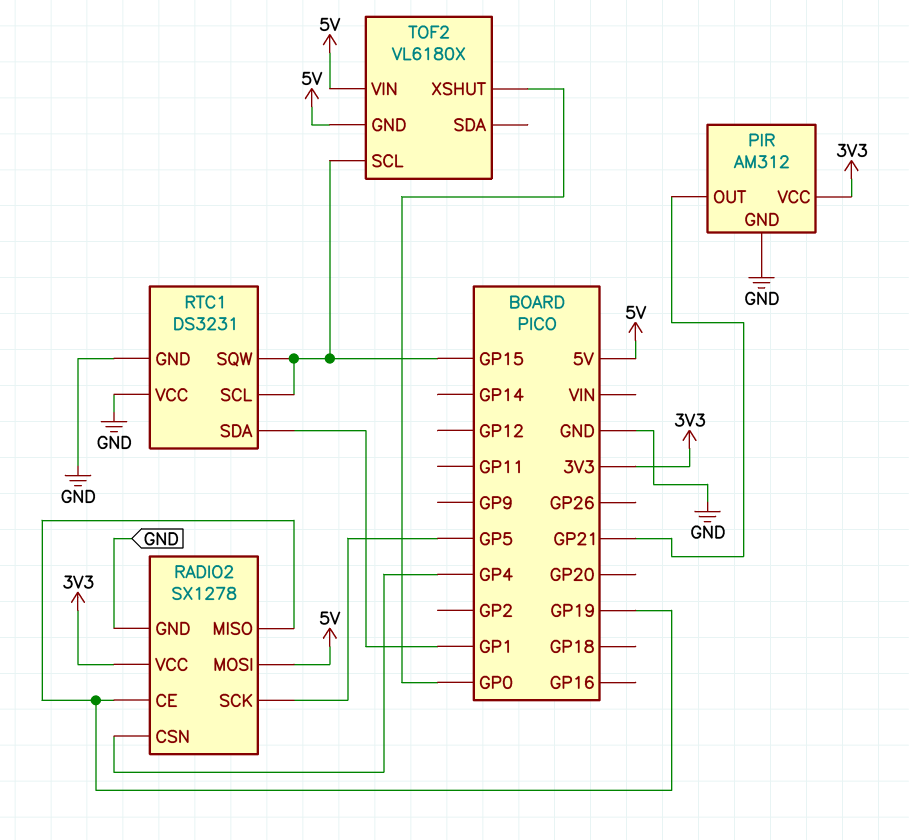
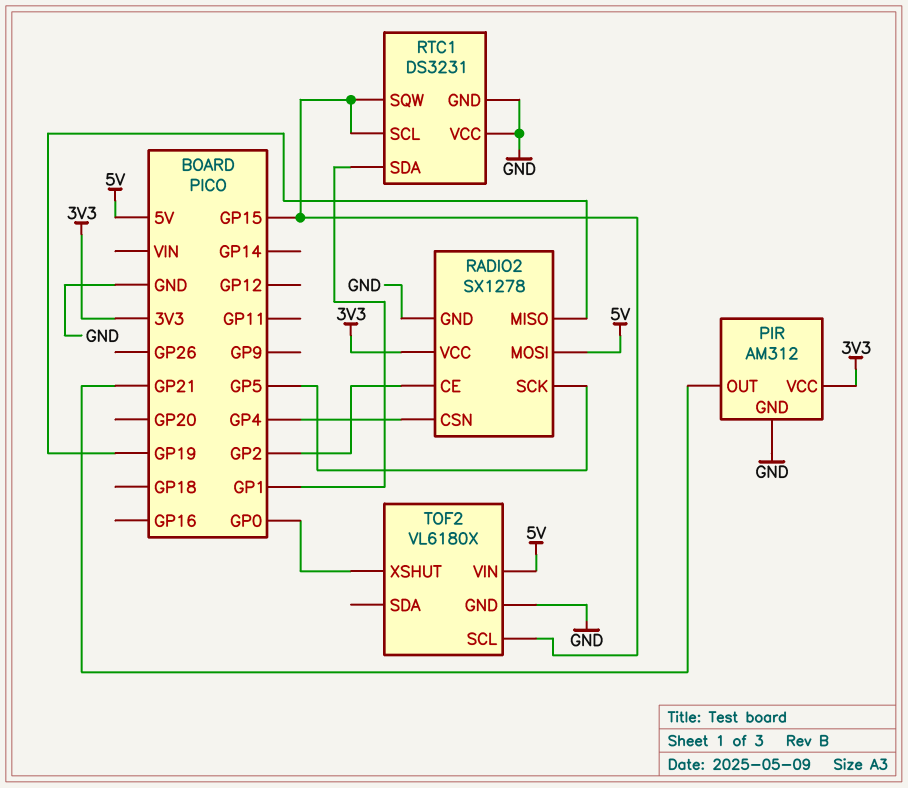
RADIO2 pin CE: GP19 -> GP2
TOF2 pin GND: 5V -> GND

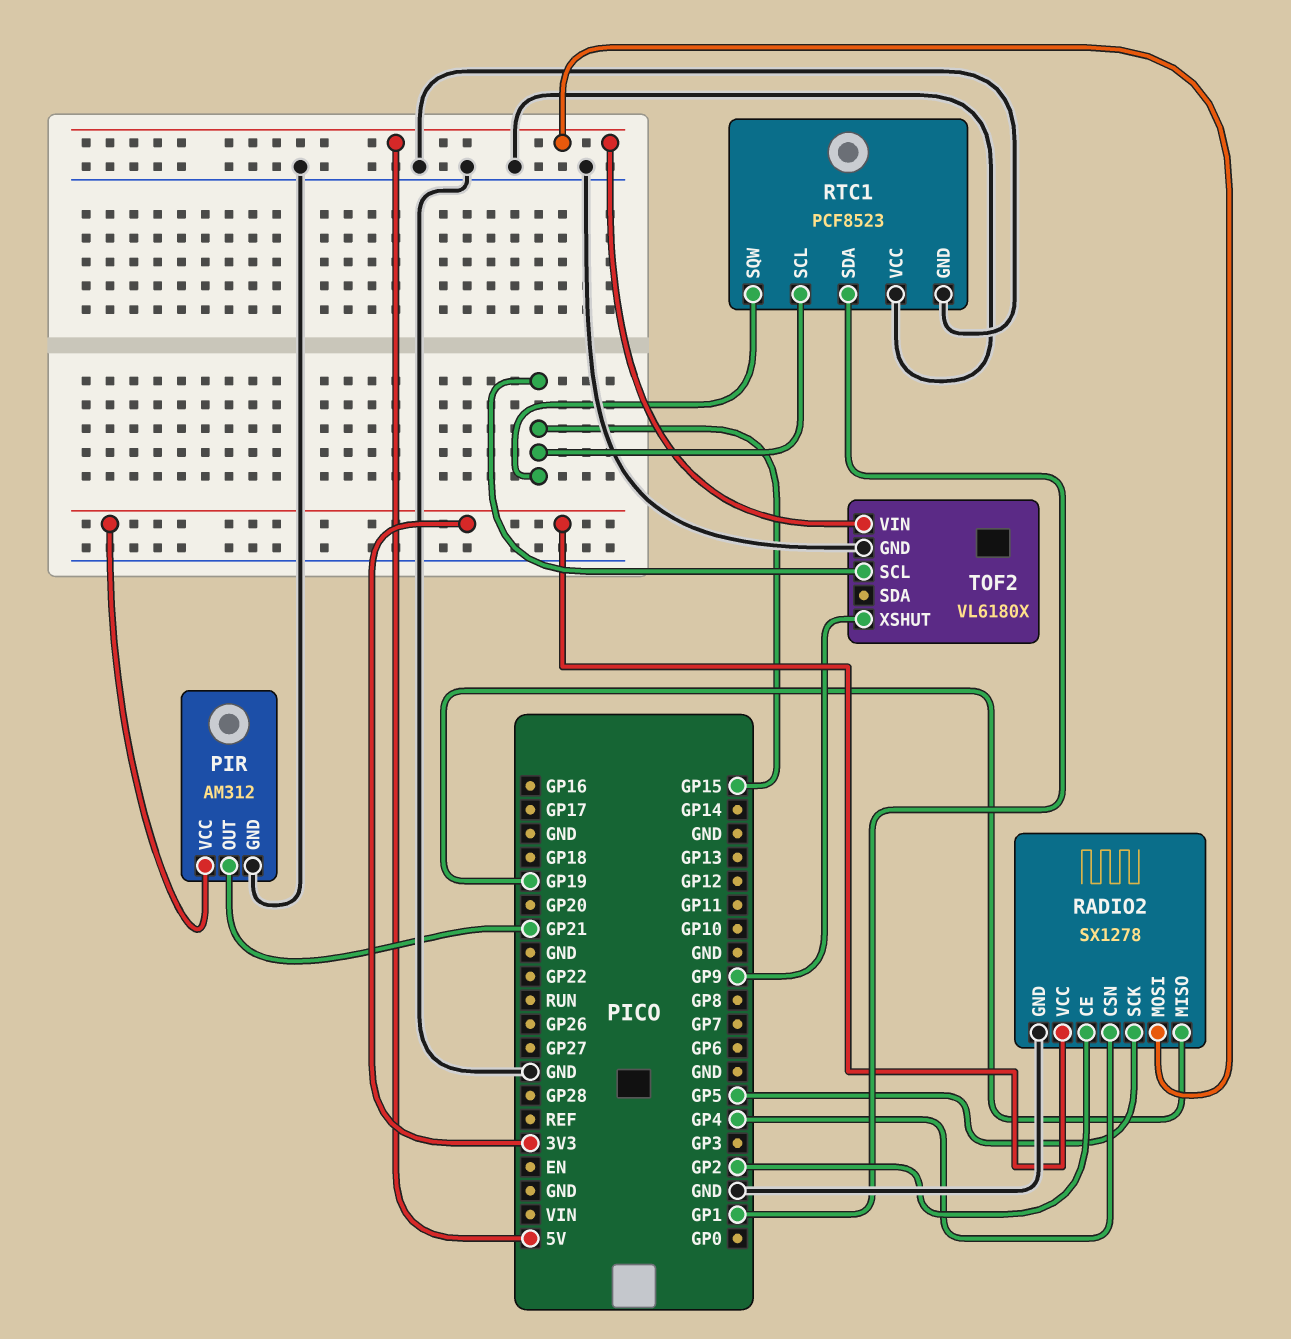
RTC1: DS3231 -> PCF8523
TOF2 pin XSHUT: GP0 -> GP9

